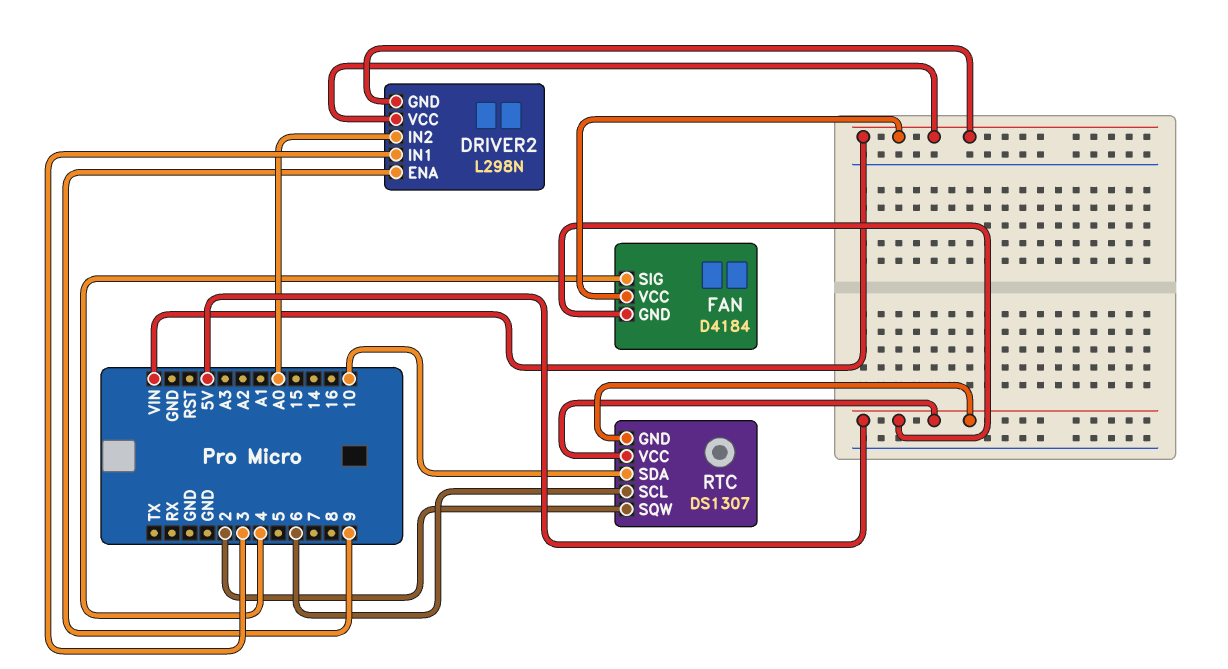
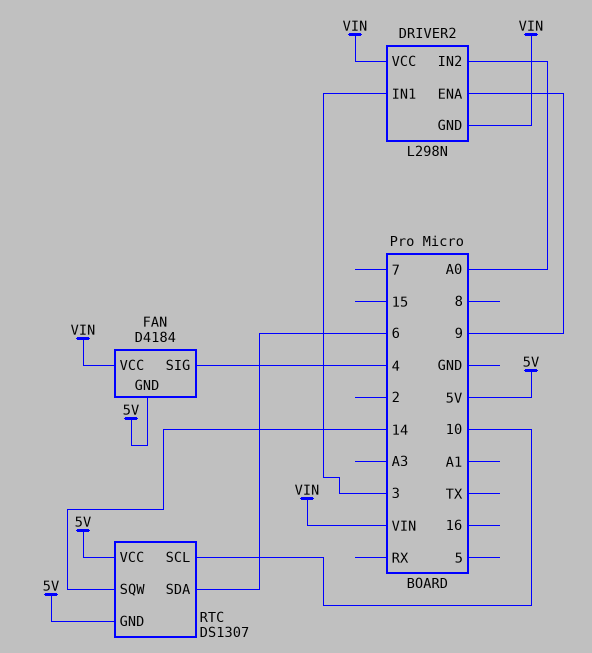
RTC pin SCL: 6 -> 10
RTC pin SDA: 10 -> 6
RTC pin SQW: 2 -> 14

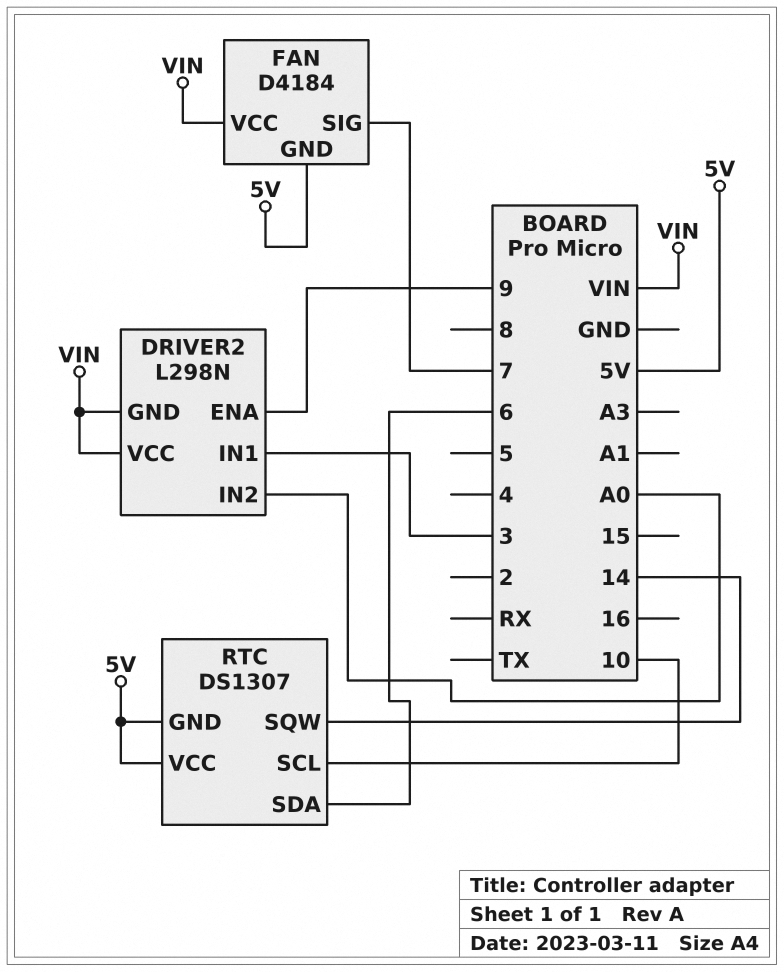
FAN pin SIG: 4 -> 7

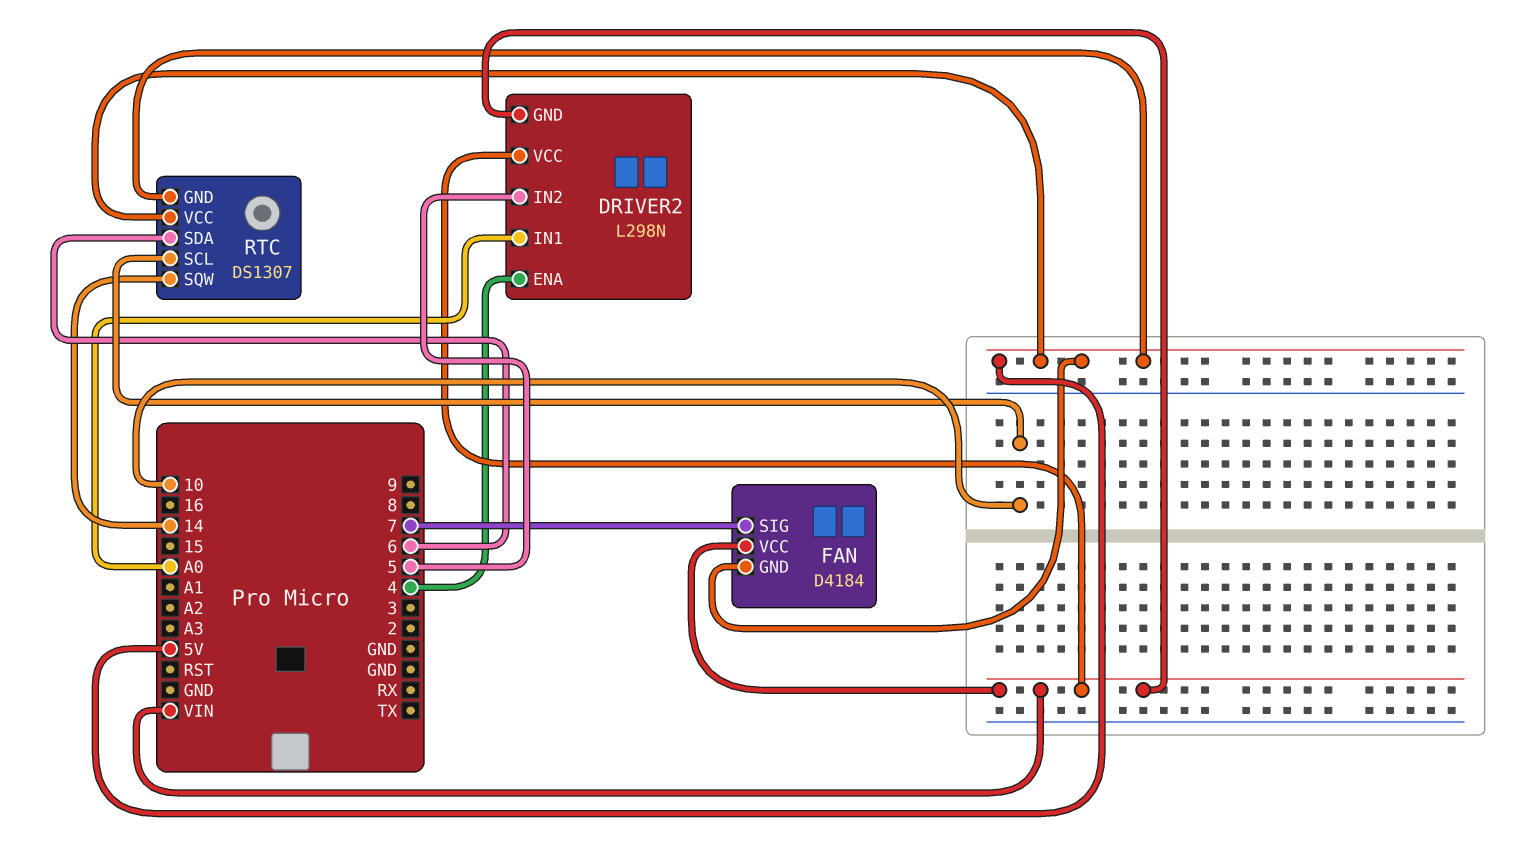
DRIVER2 pin ENA: 9 -> 4
DRIVER2 pin IN1: 3 -> A0
DRIVER2 pin IN2: A0 -> 5

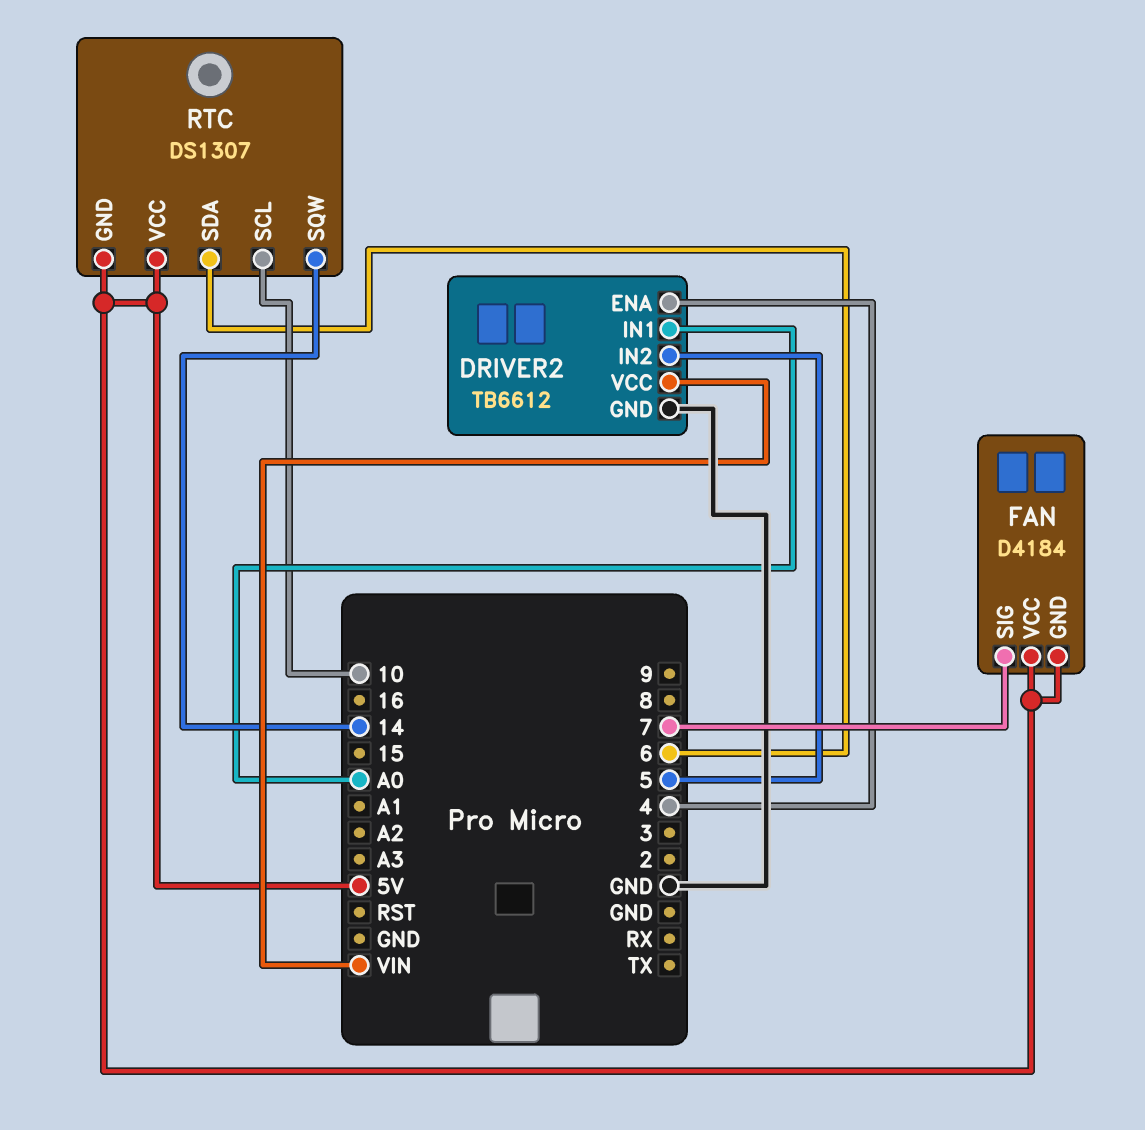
DRIVER2: L298N -> TB6612
DRIVER2 pin GND: VIN -> GND
FAN pin VCC: VIN -> 5V

